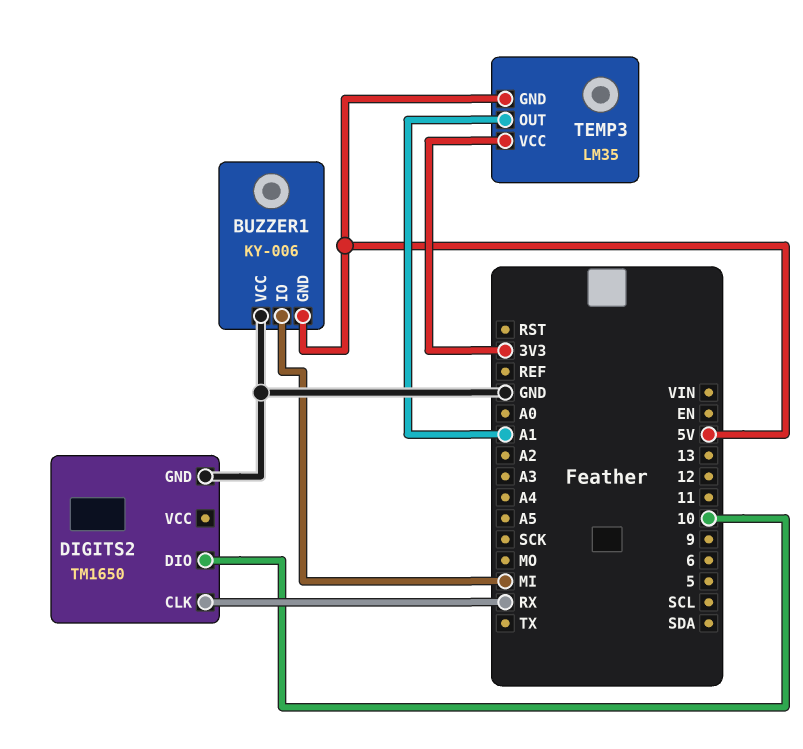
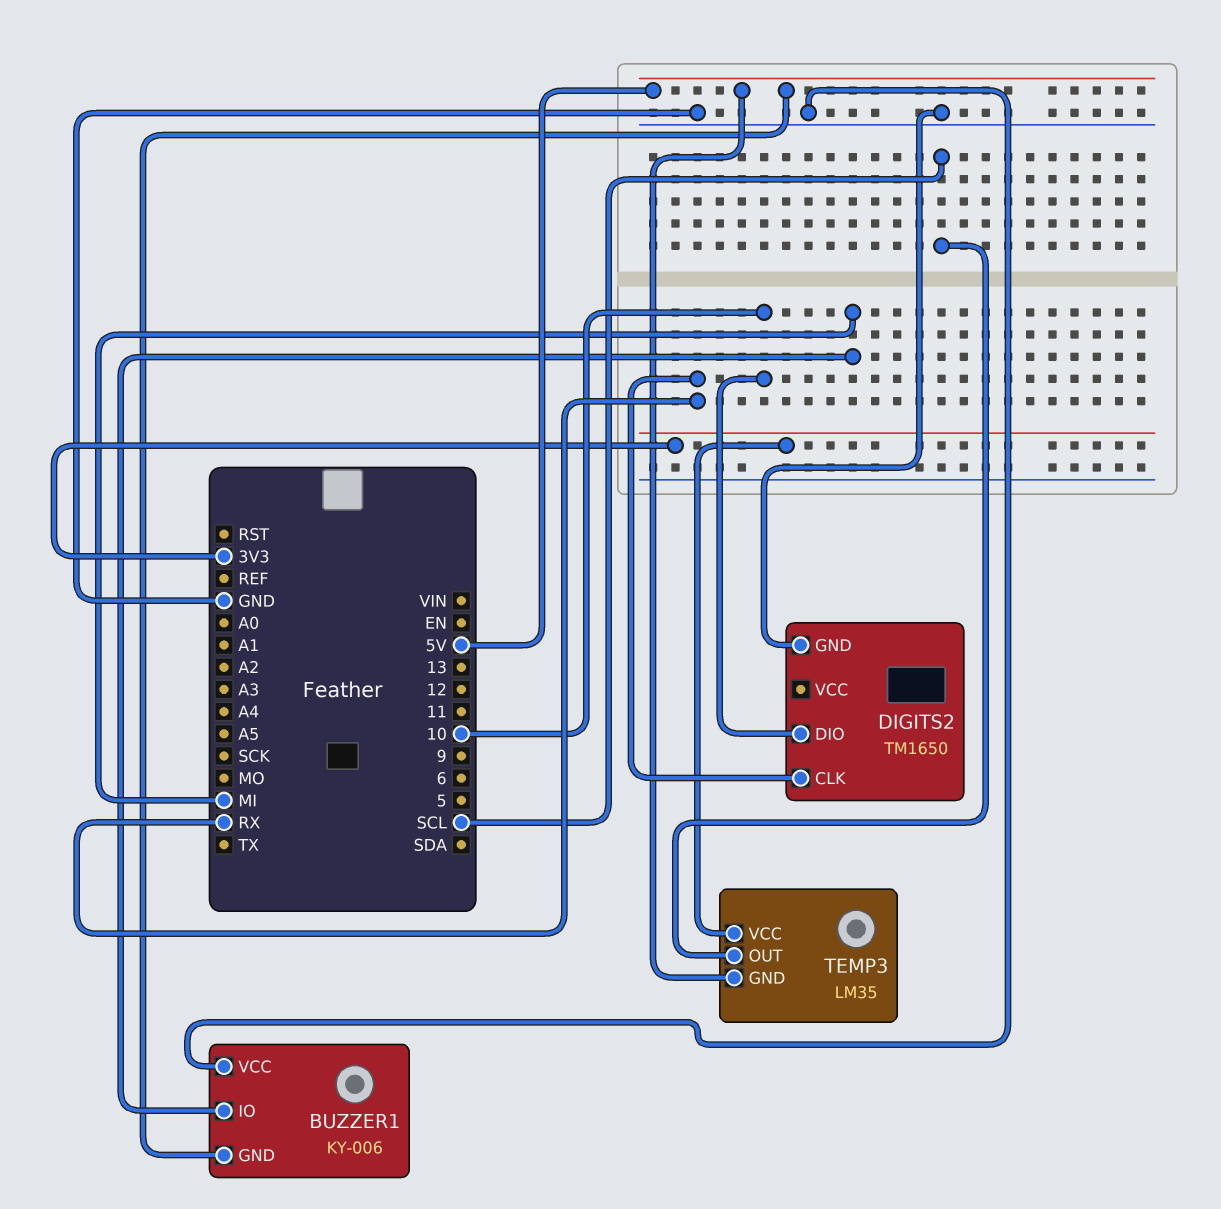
TEMP3 pin OUT: A1 -> SCL

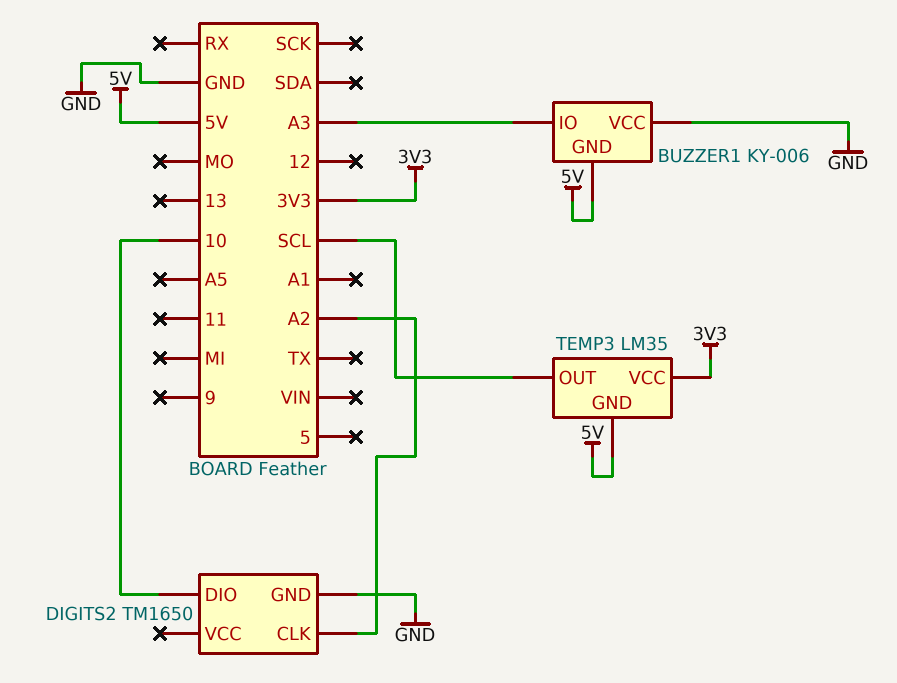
BUZZER1 pin IO: MI -> A3
DIGITS2 pin CLK: RX -> A2

